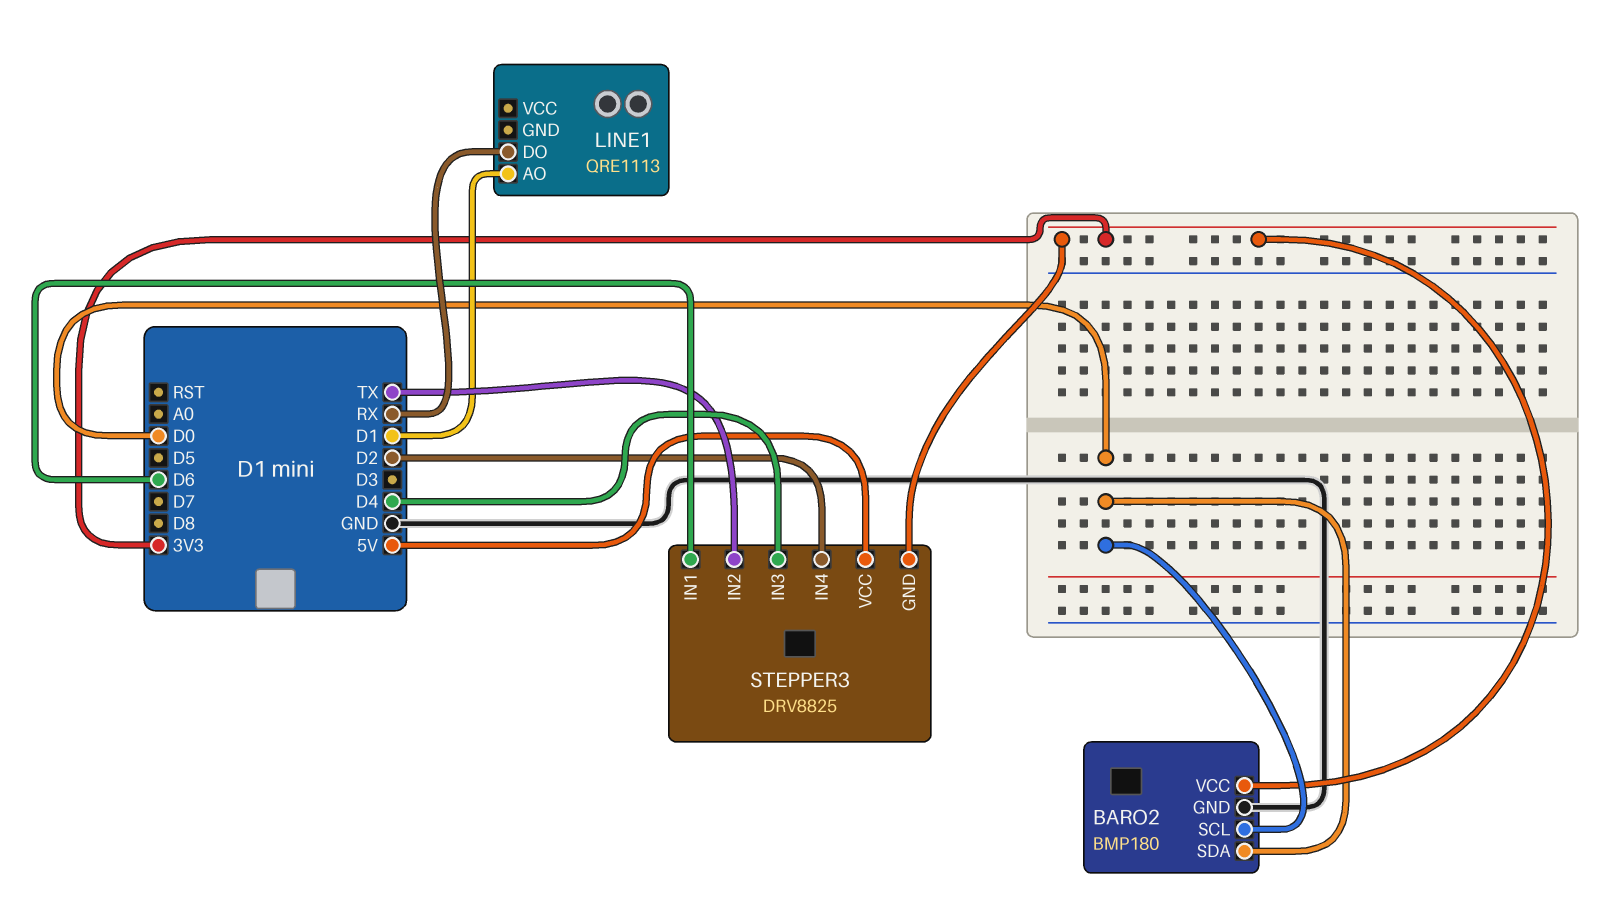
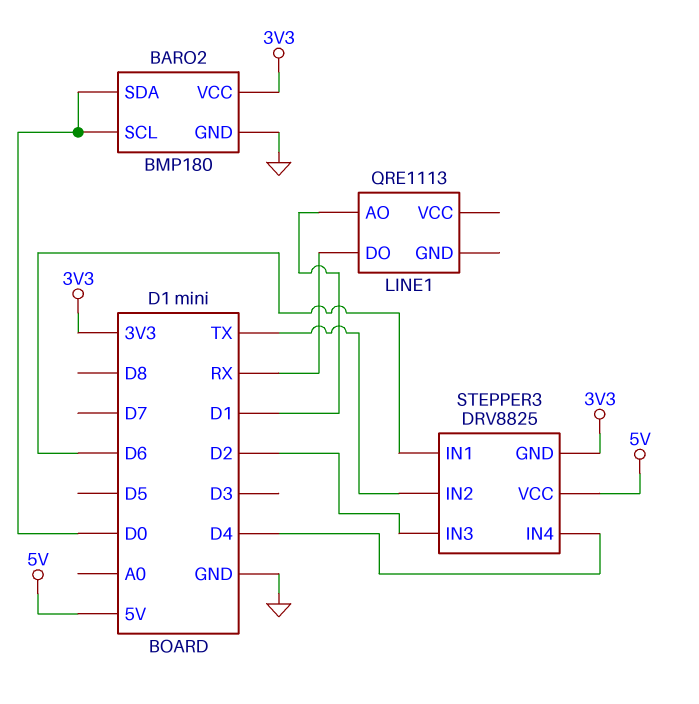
STEPPER3 pin IN3: D4 -> D2
STEPPER3 pin IN4: D2 -> D4

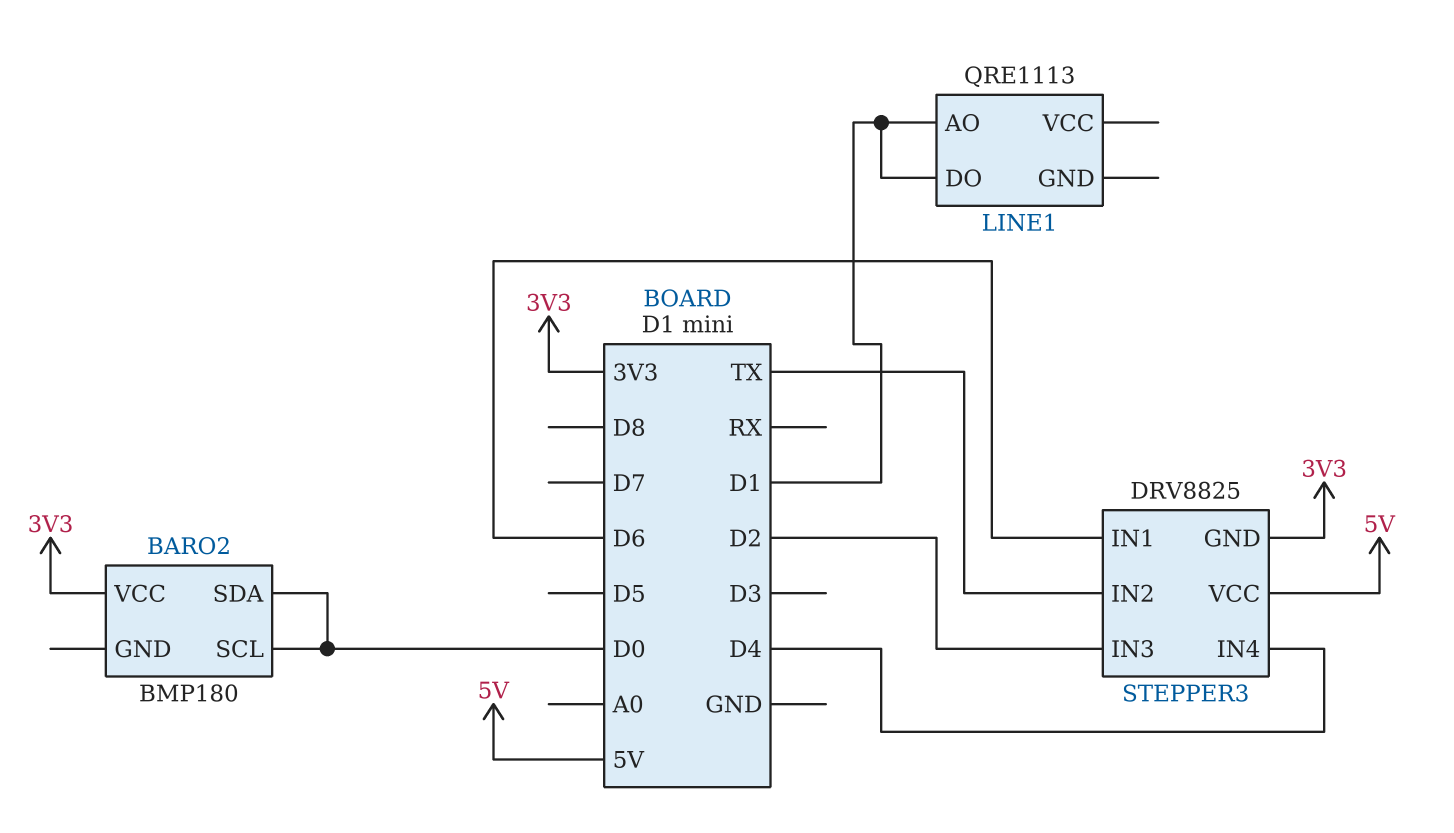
BARO2 pin GND: GND -> none
LINE1 pin DO: RX -> D1

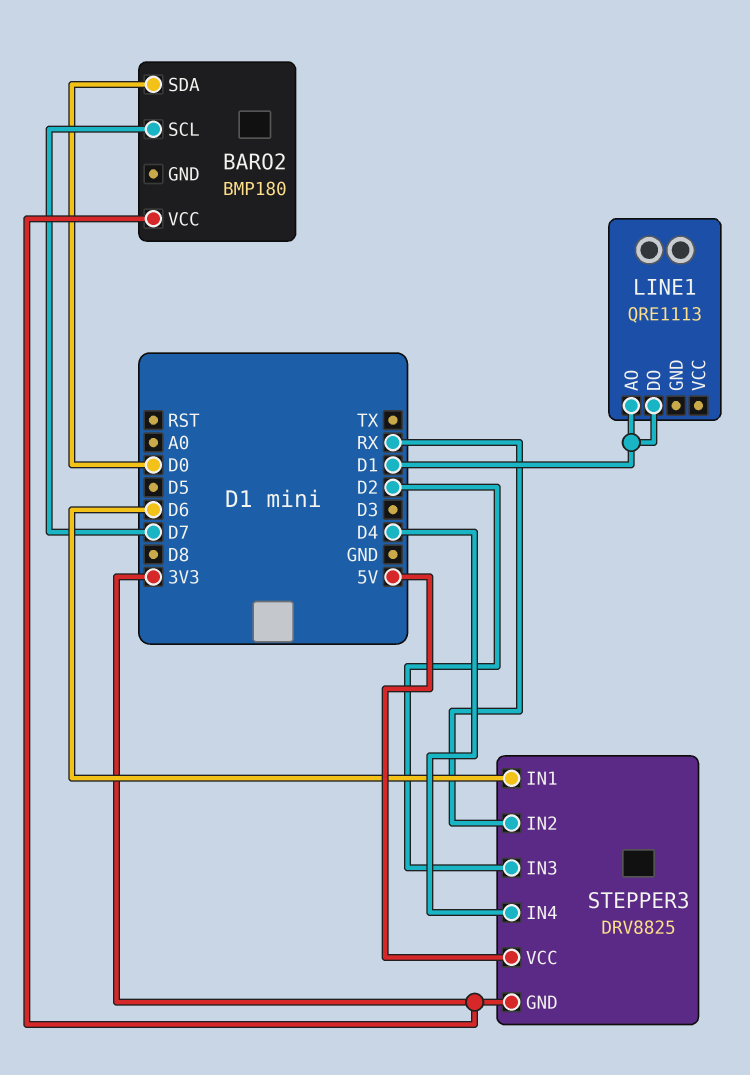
BARO2 pin SCL: D0 -> D7
STEPPER3 pin IN2: TX -> RX

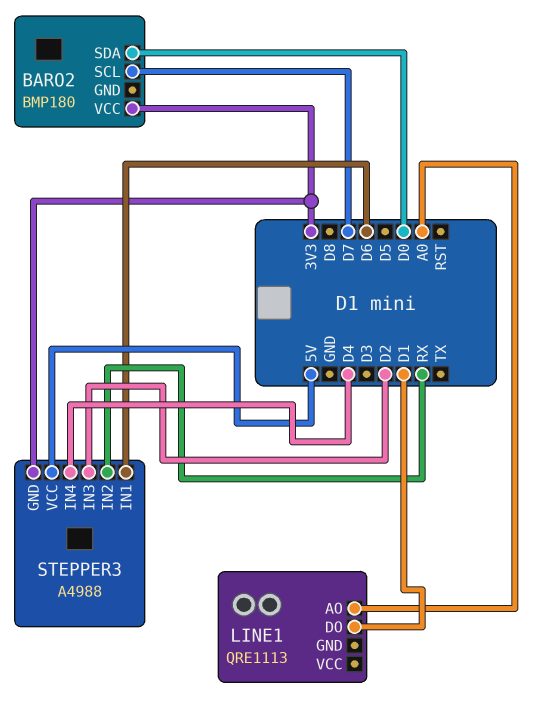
LINE1 pin AO: D1 -> A0
STEPPER3: DRV8825 -> A4988

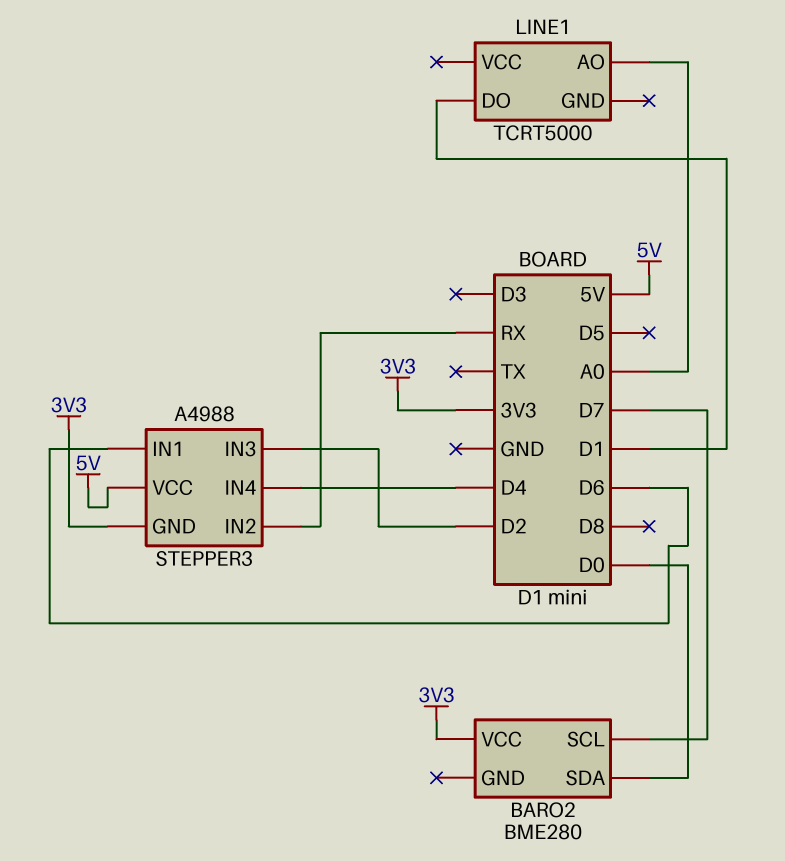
BARO2: BMP180 -> BME280
LINE1: QRE1113 -> TCRT5000

